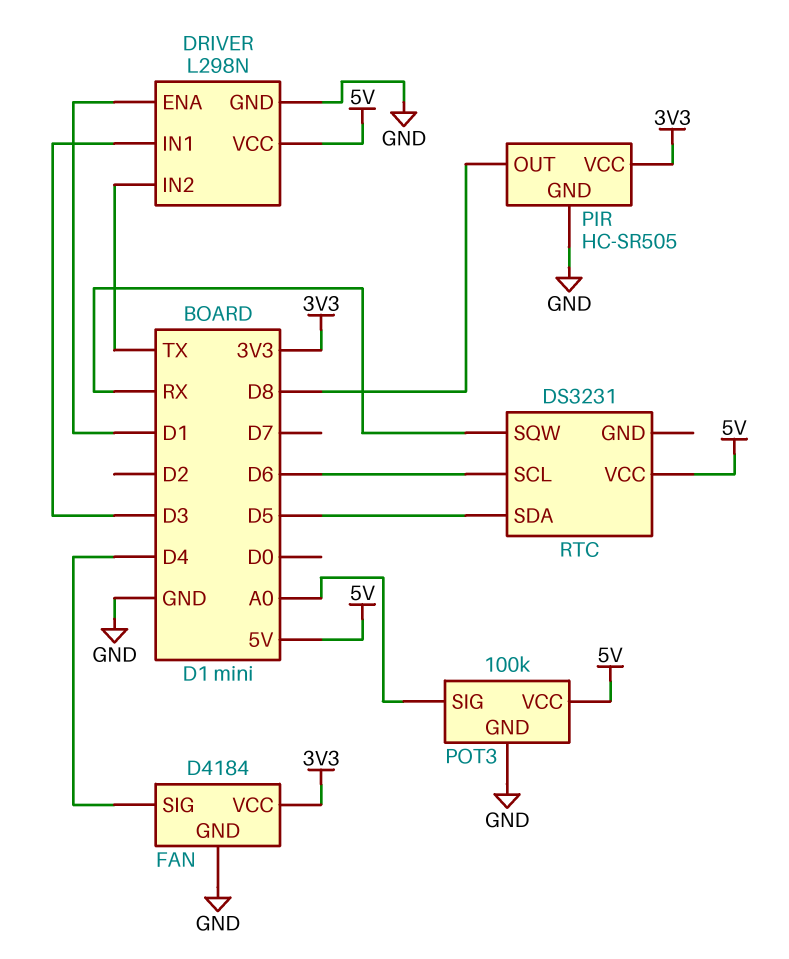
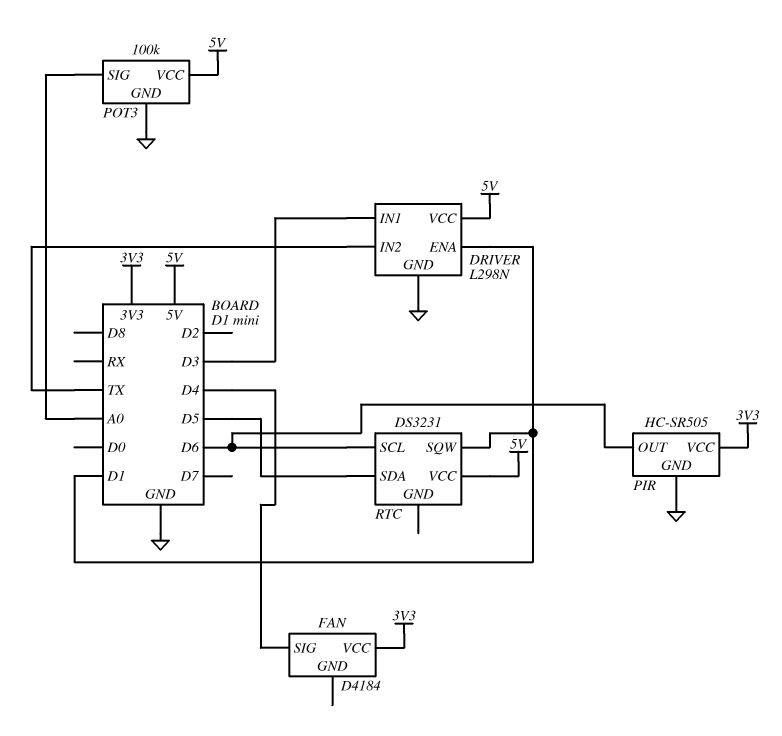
FAN pin GND: GND -> none
PIR pin OUT: D8 -> D6
RTC pin SQW: RX -> D1

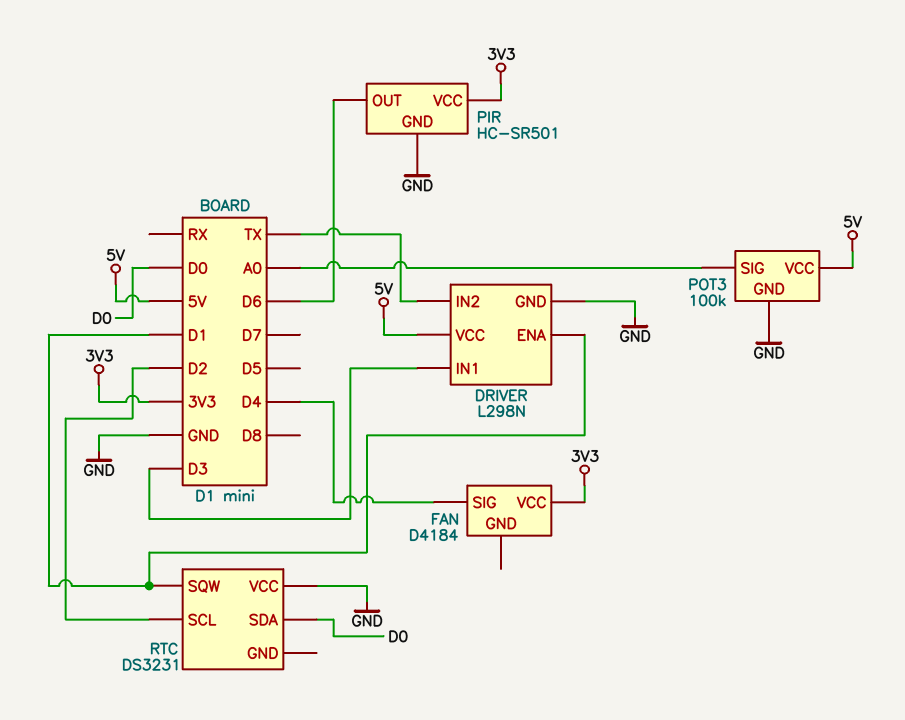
PIR: HC-SR505 -> HC-SR501
RTC pin SCL: D6 -> D2
RTC pin SDA: D5 -> D0
RTC pin VCC: 5V -> GND

